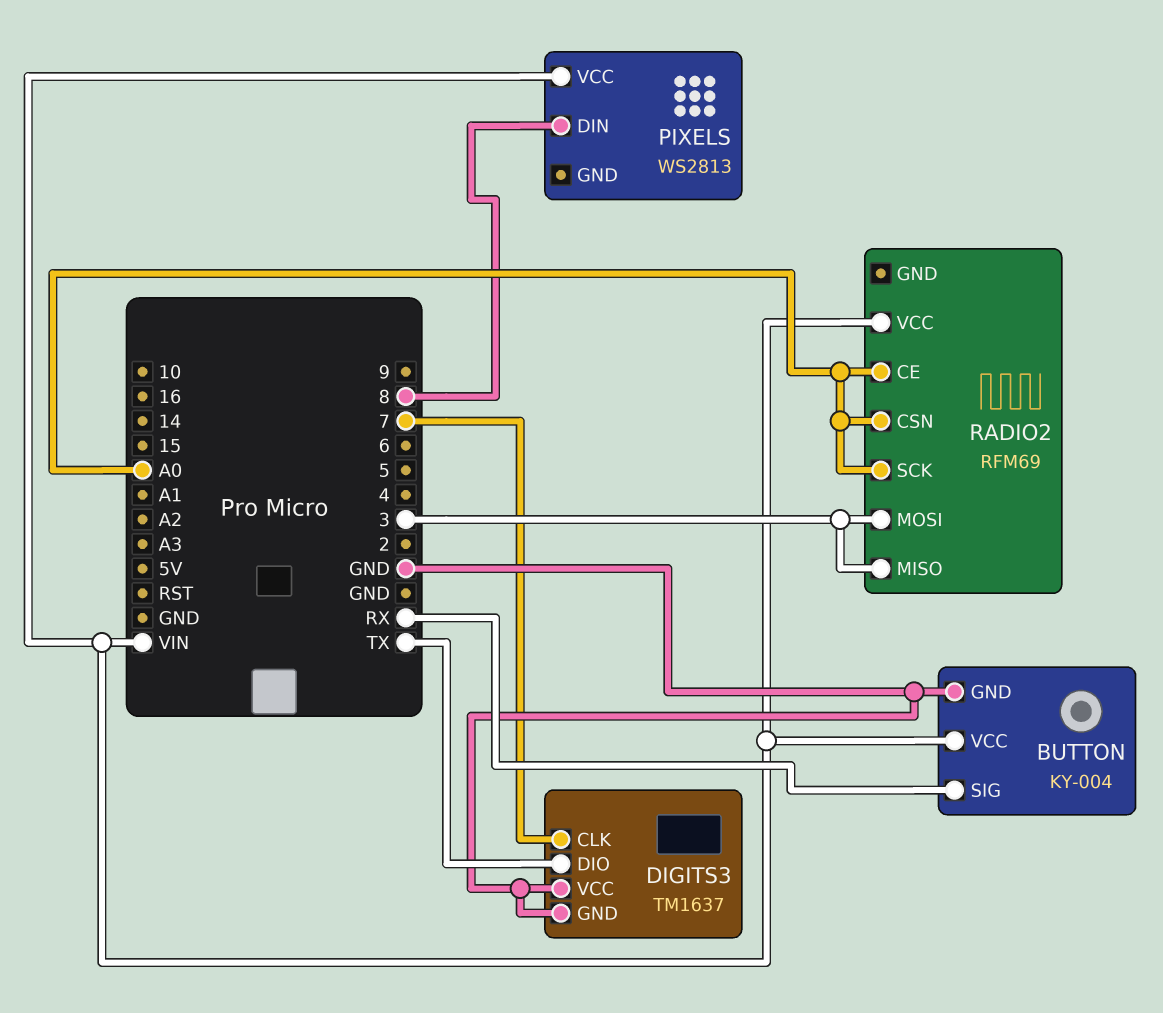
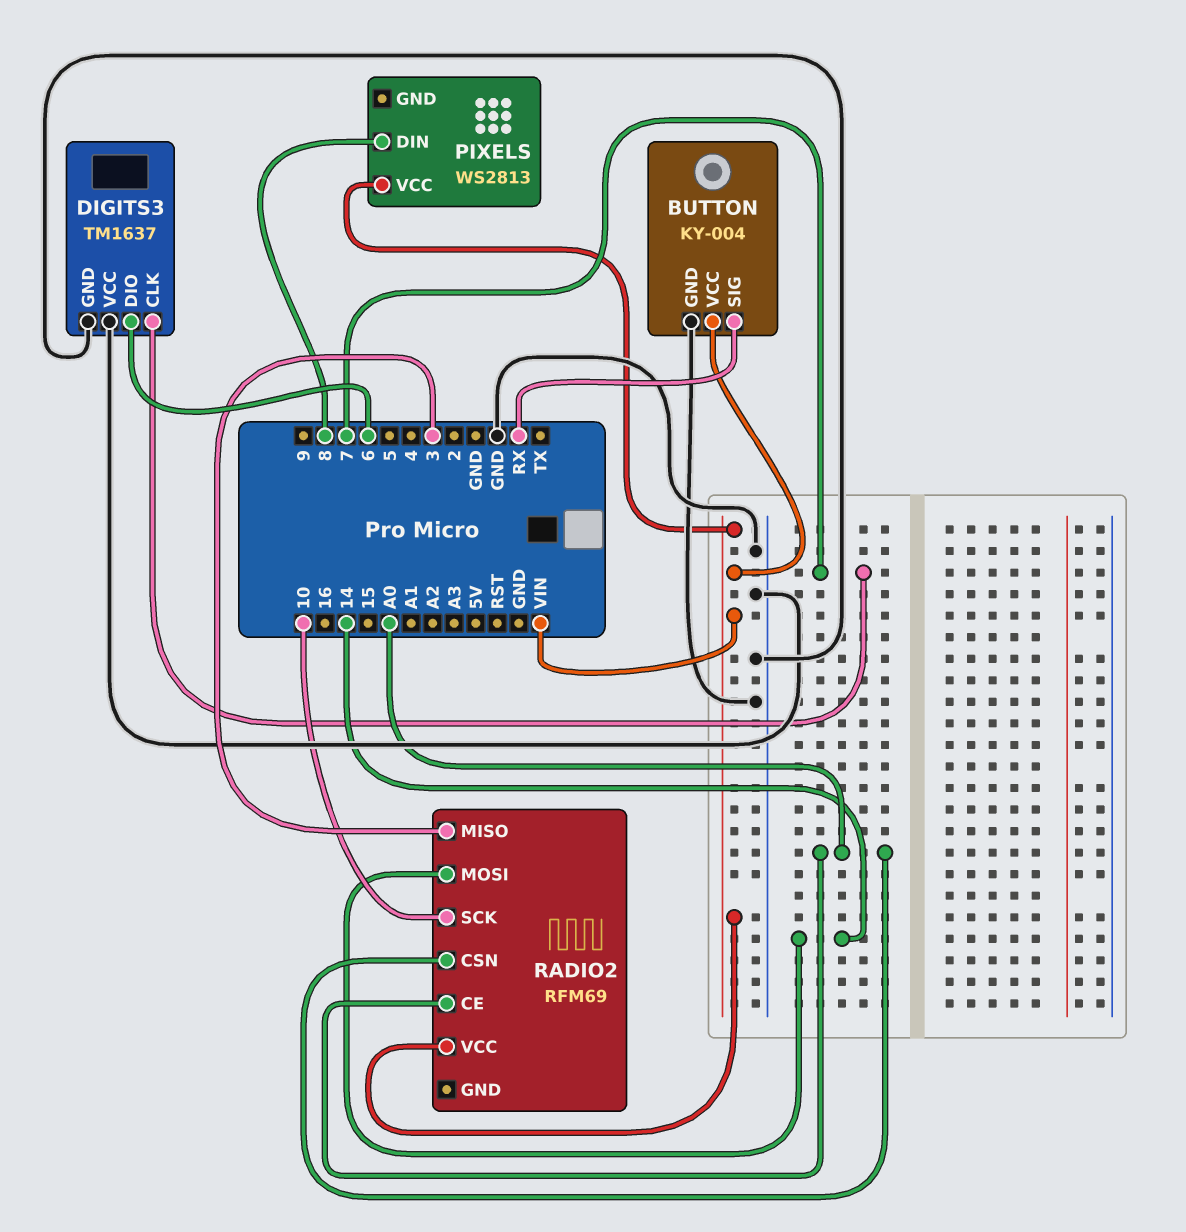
DIGITS3 pin DIO: TX -> 6
RADIO2 pin MOSI: 3 -> 14
RADIO2 pin SCK: A0 -> 10

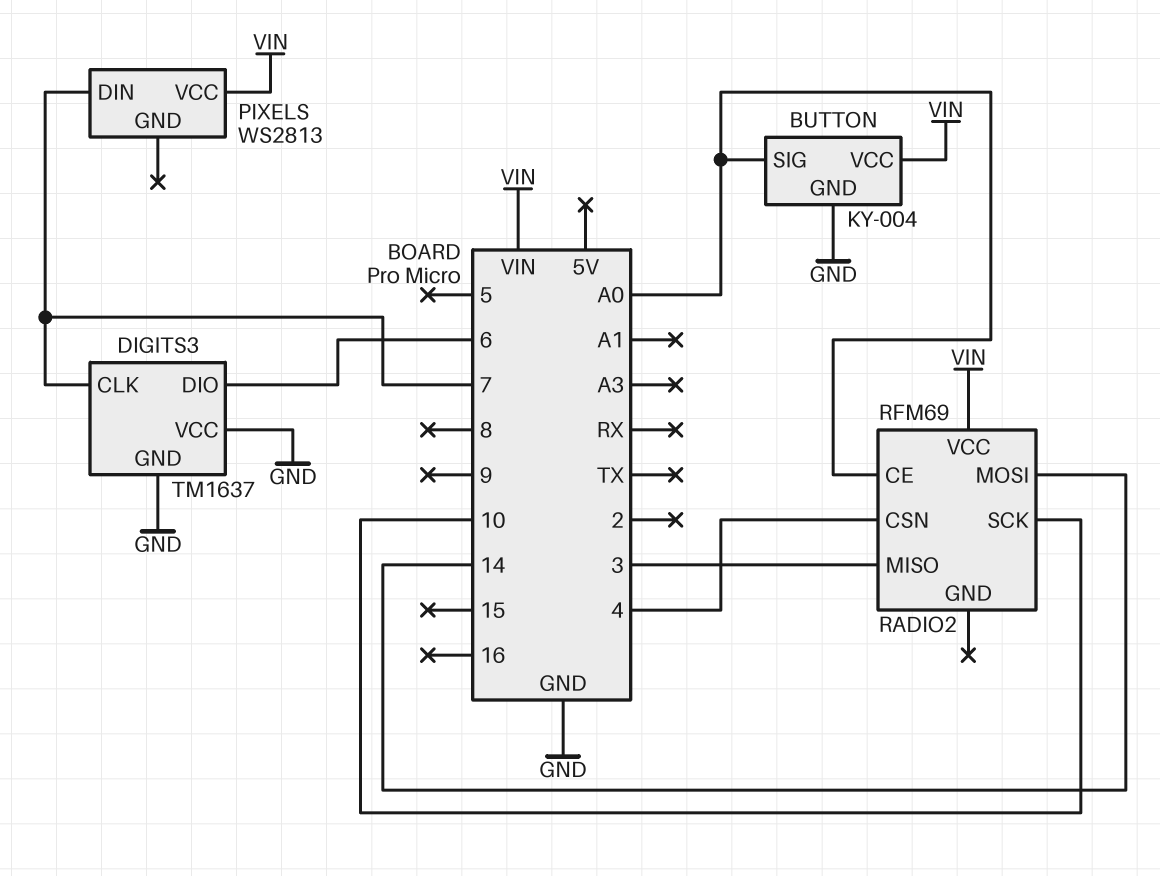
BUTTON pin SIG: RX -> A0
PIXELS pin DIN: 8 -> 7
RADIO2 pin CSN: A0 -> 4

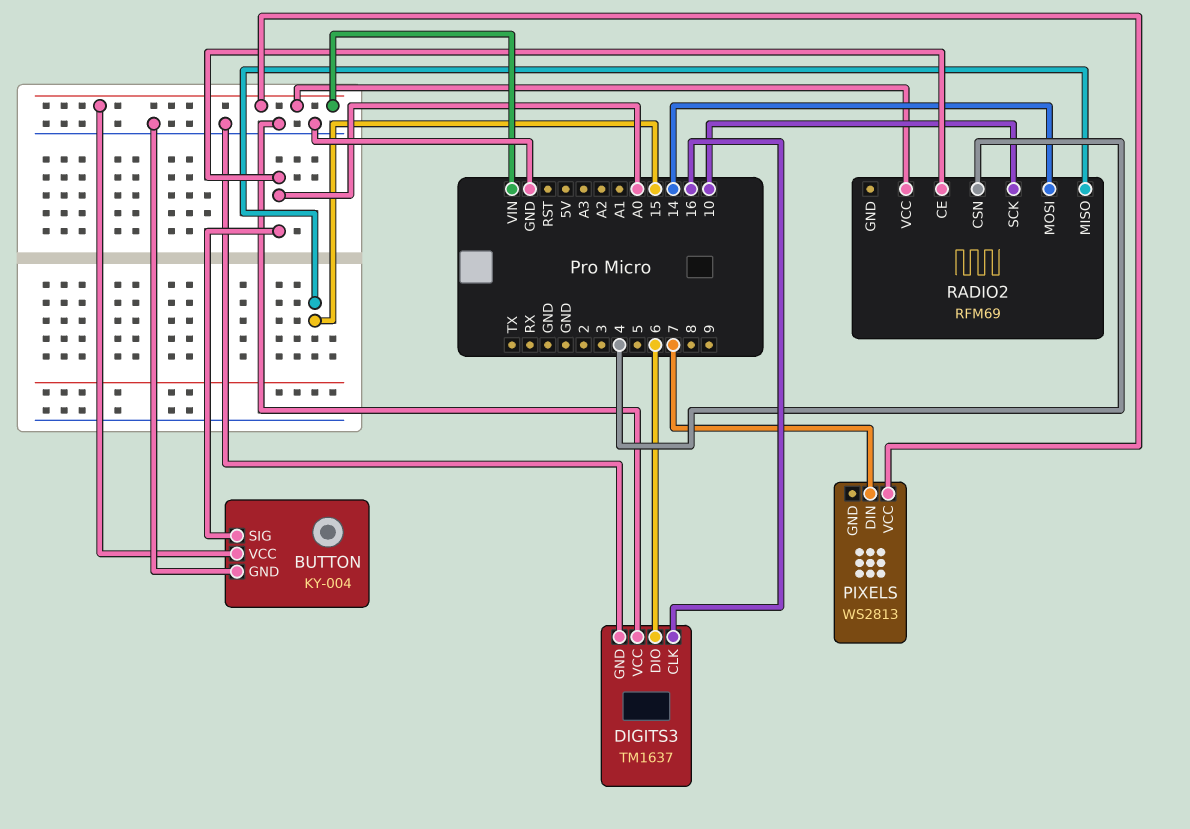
DIGITS3 pin CLK: 7 -> 16
RADIO2 pin MISO: 3 -> 15

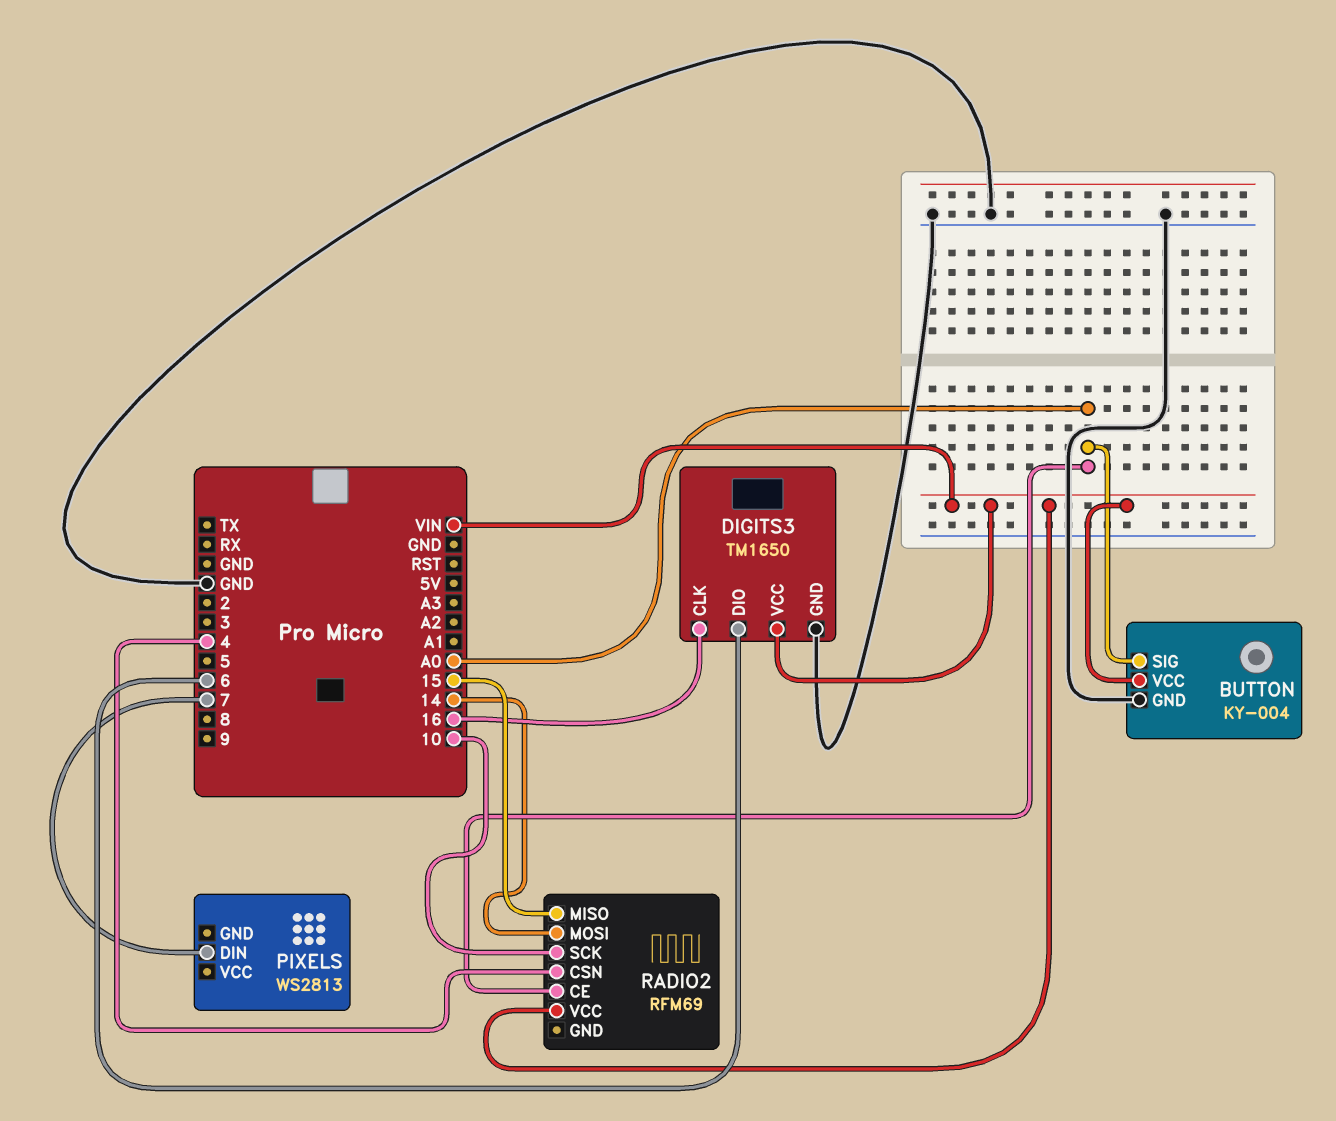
DIGITS3: TM1637 -> TM1650
DIGITS3 pin VCC: GND -> VIN
PIXELS pin VCC: VIN -> none

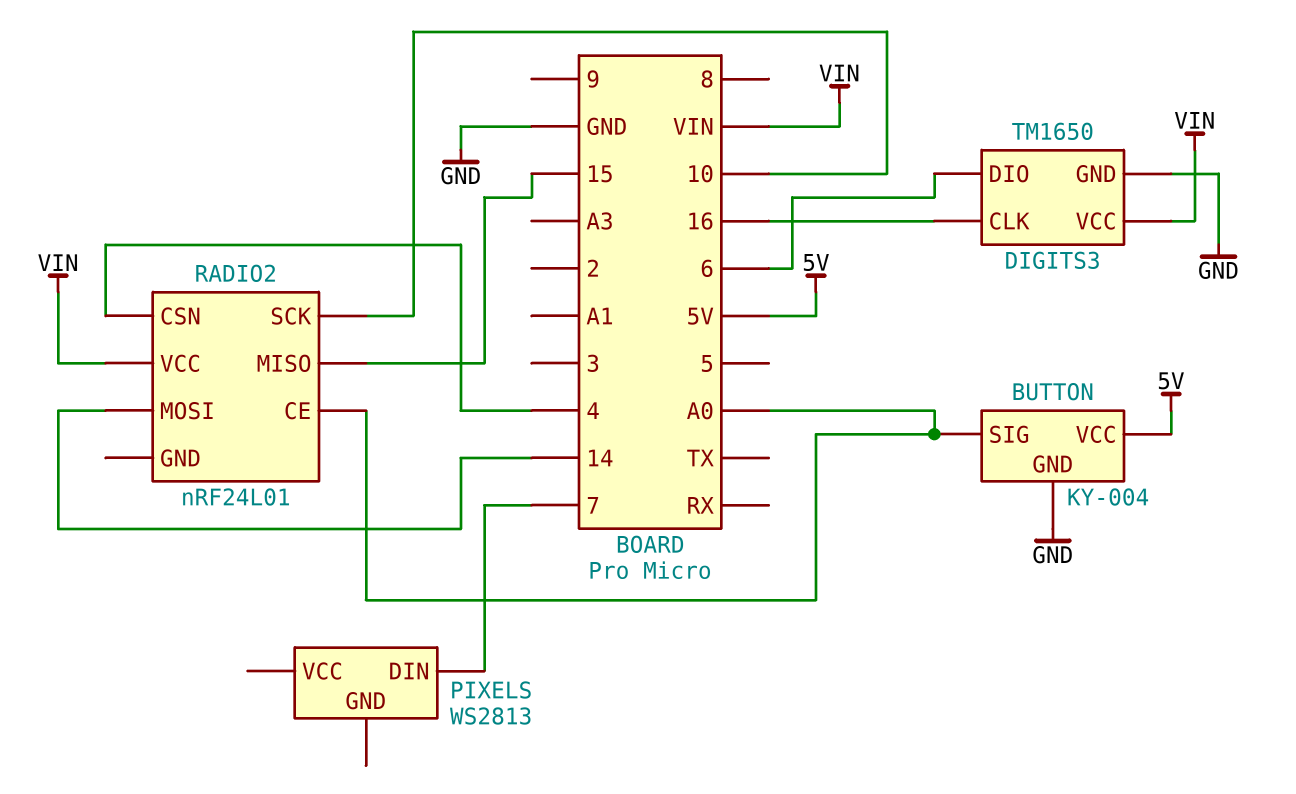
BUTTON pin VCC: VIN -> 5V
RADIO2: RFM69 -> nRF24L01

